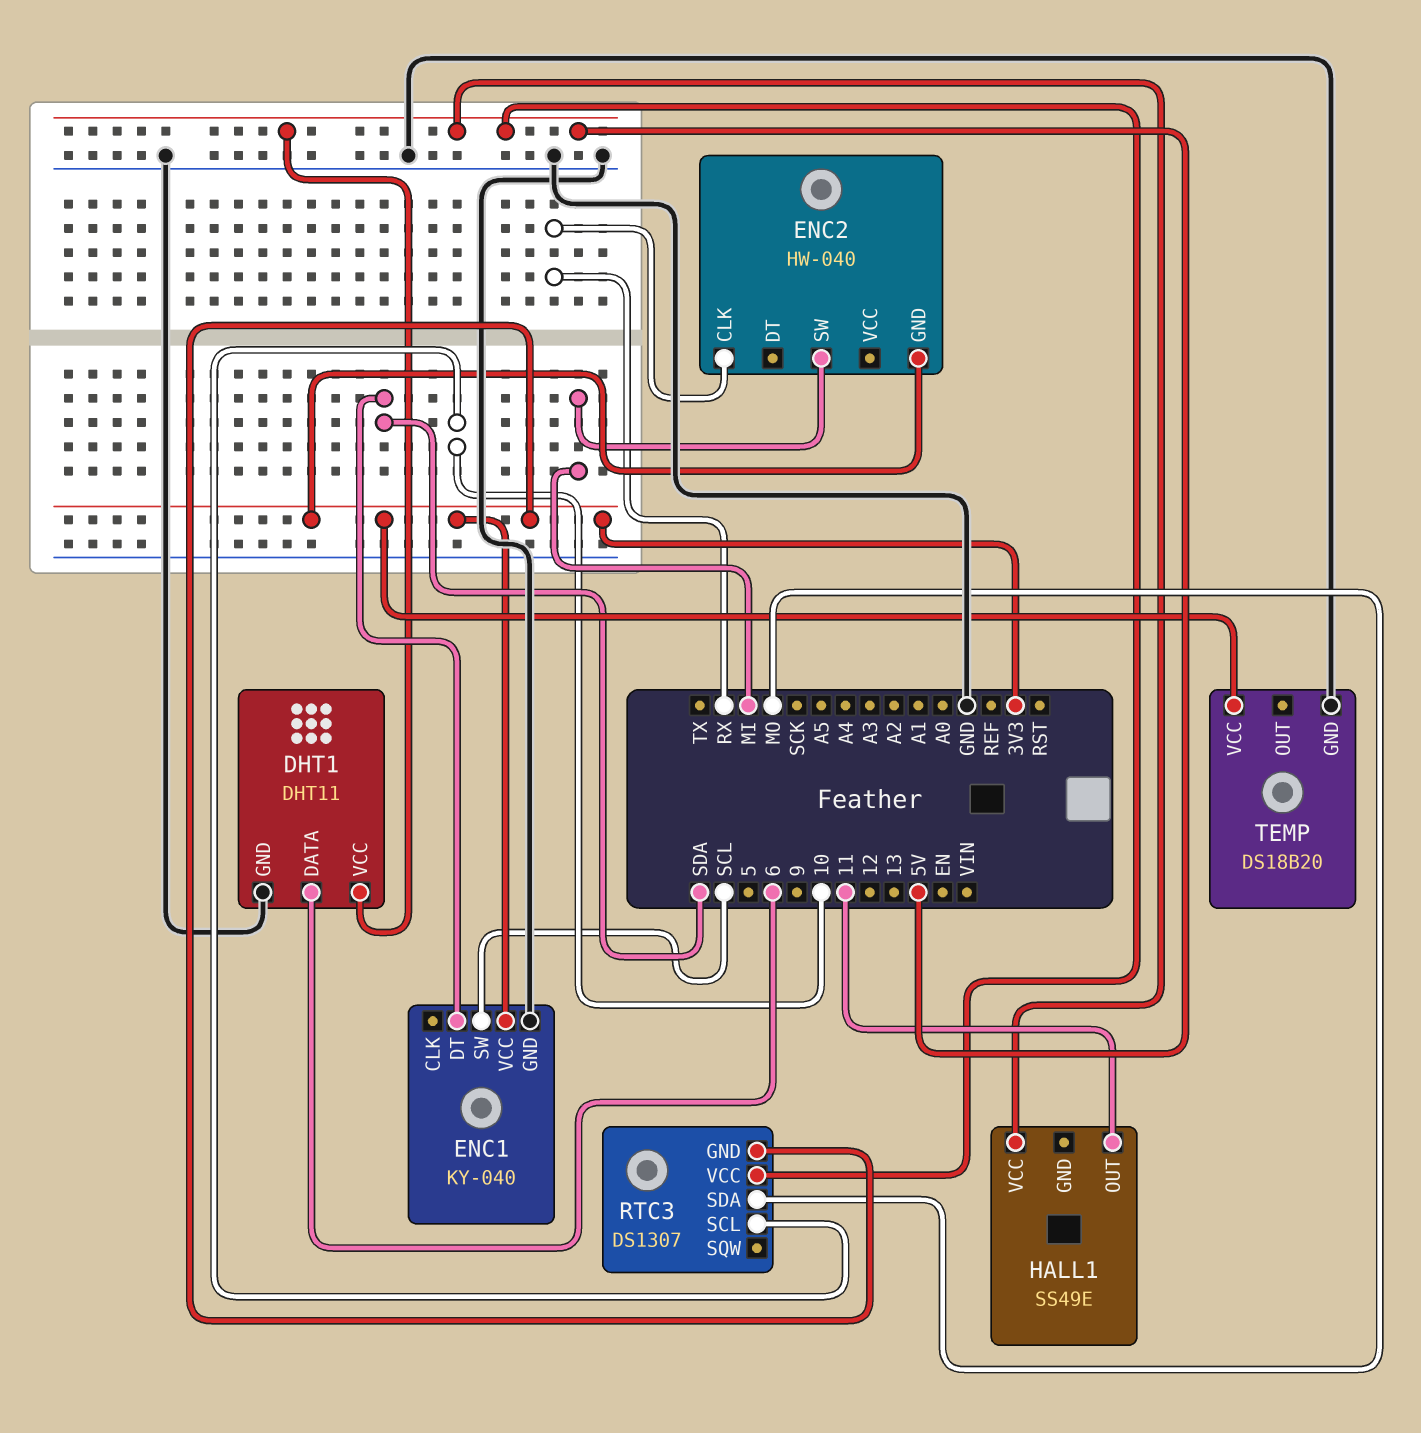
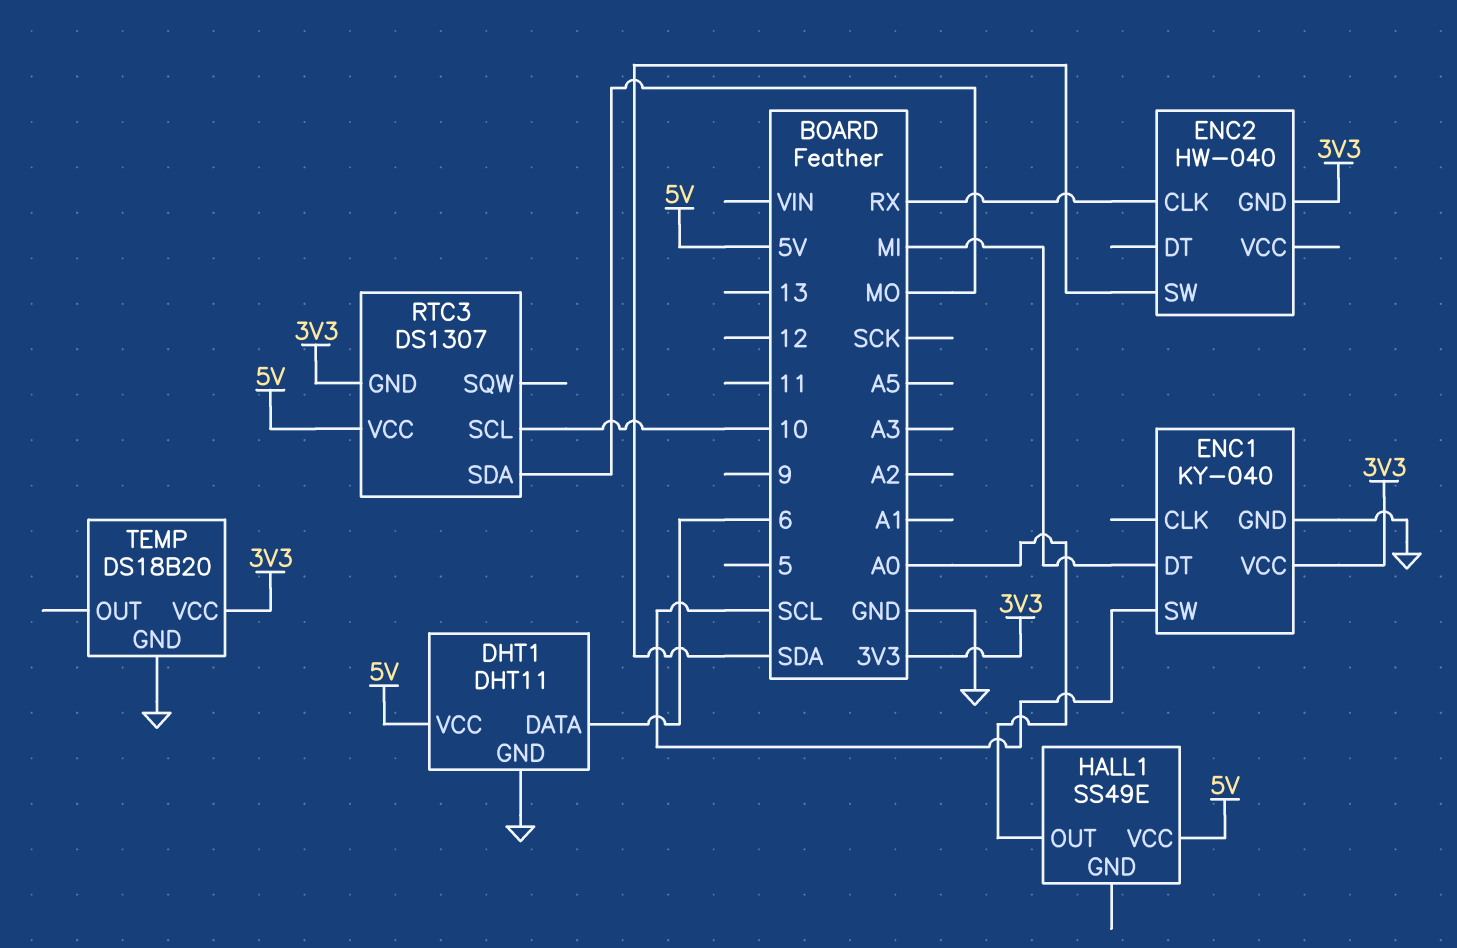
ENC1 pin DT: SDA -> MI
ENC2 pin SW: MI -> SDA
HALL1 pin OUT: 11 -> A0

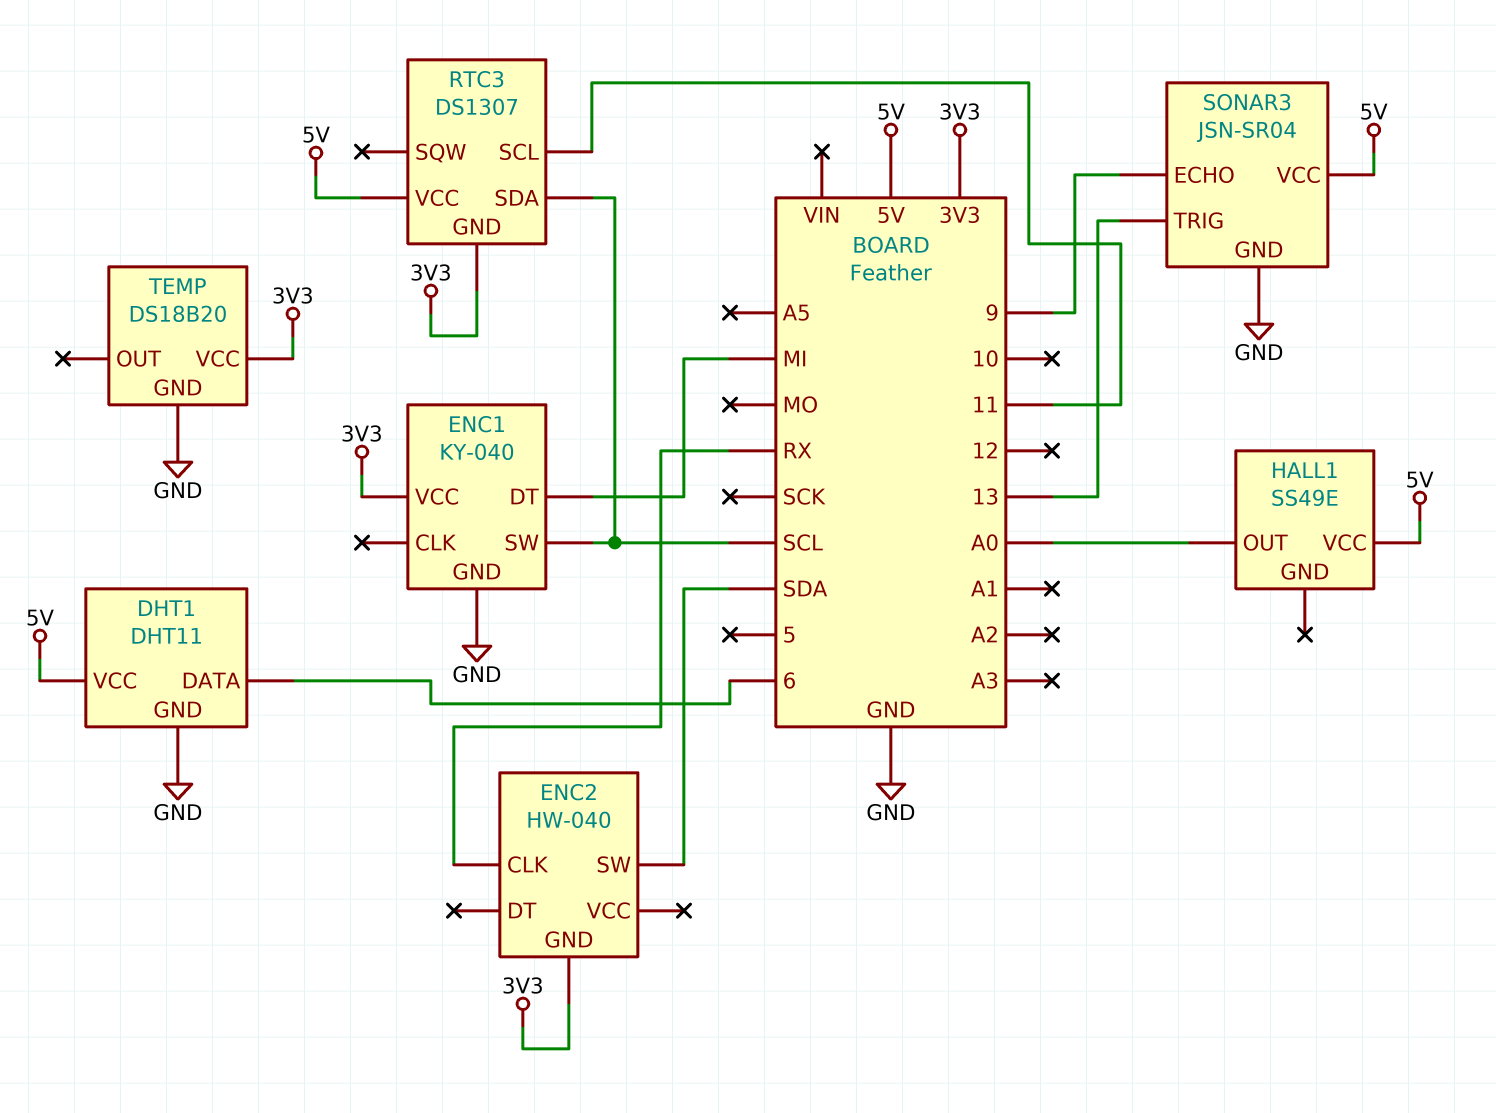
RTC3 pin SCL: 10 -> 11
RTC3 pin SDA: MO -> SCL
SONAR3: none -> JSN-SR04
SONAR3 pin ECHO: none -> 9
SONAR3 pin GND: none -> GND
SONAR3 pin TRIG: none -> 13
SONAR3 pin VCC: none -> 5V

